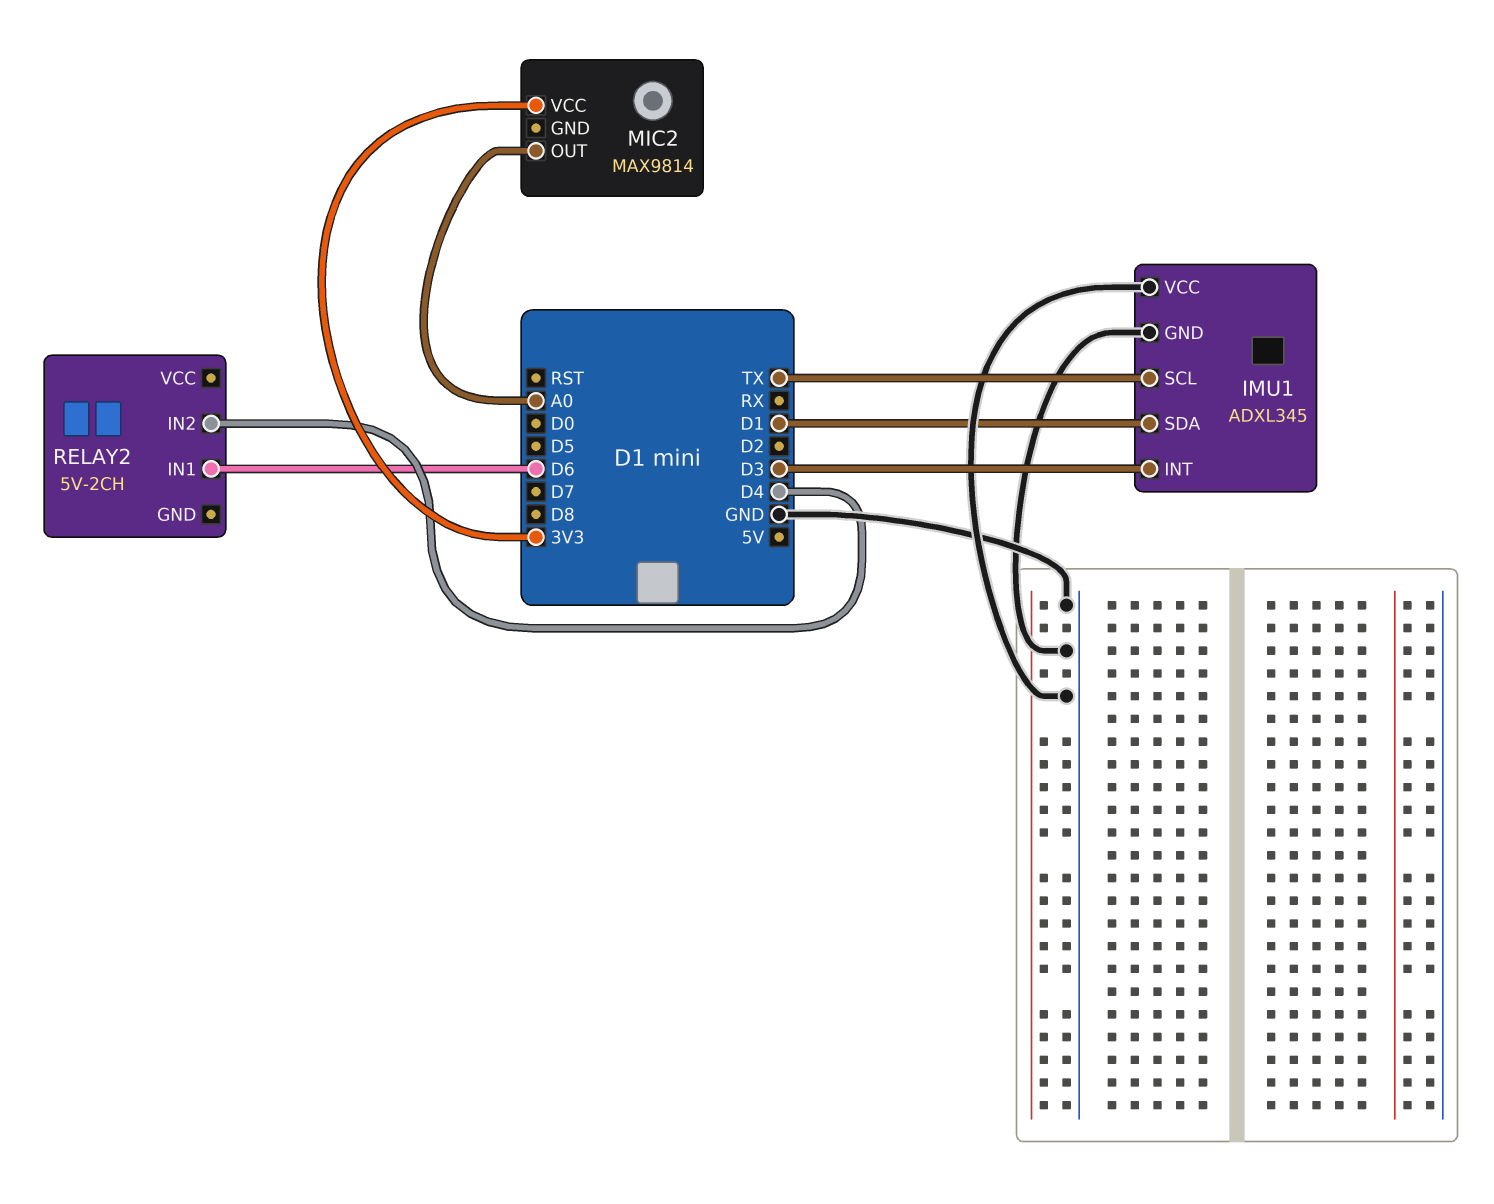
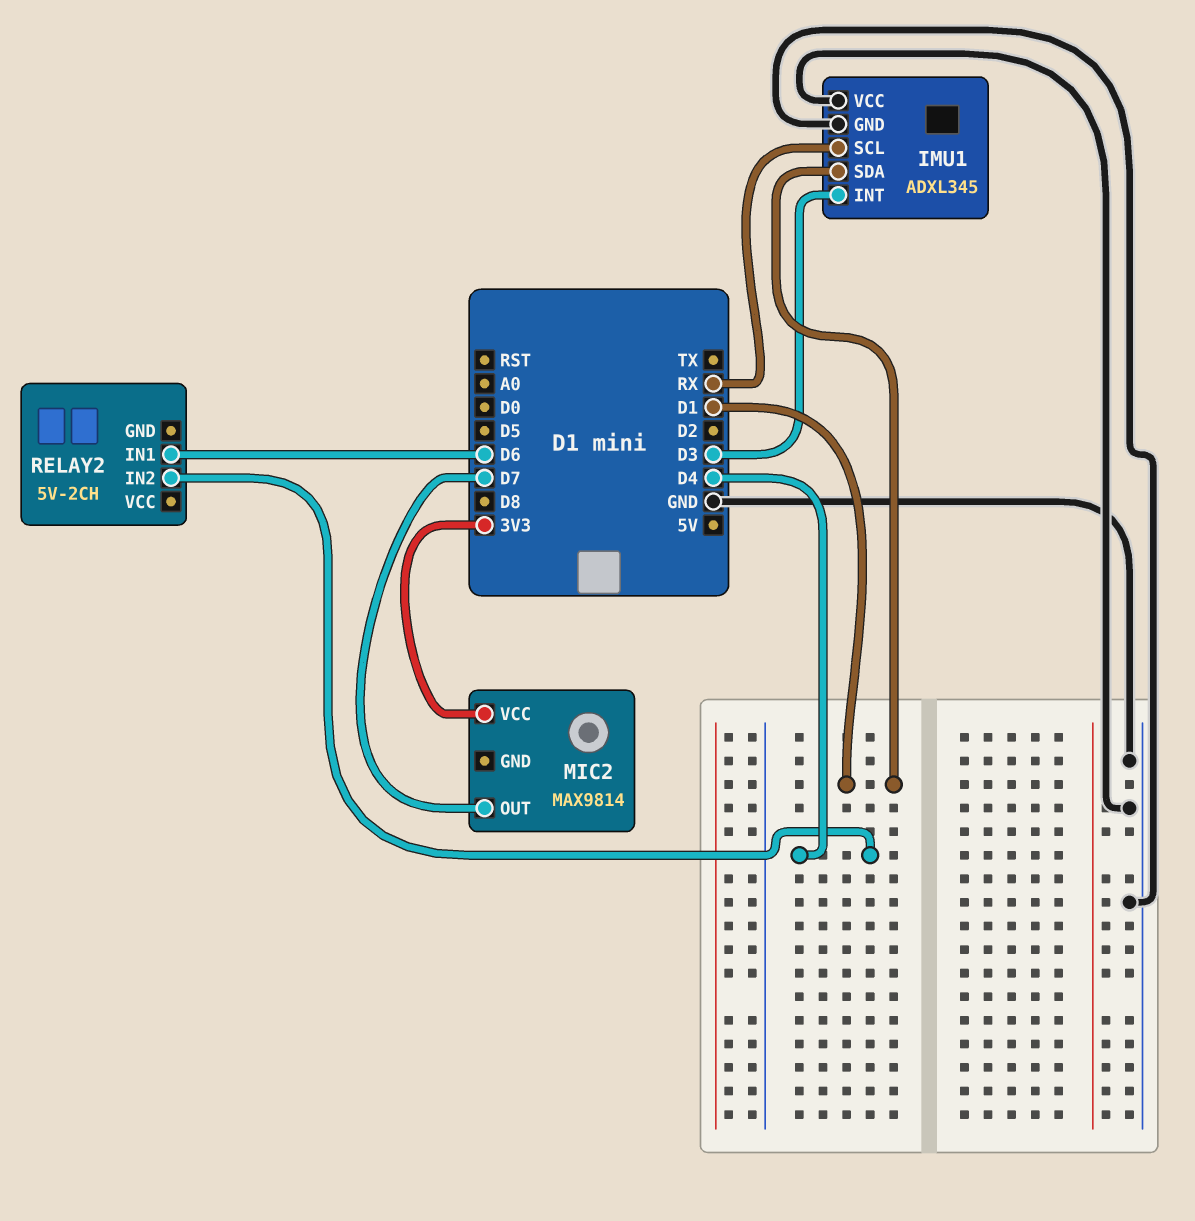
IMU1 pin SCL: TX -> RX
MIC2 pin OUT: A0 -> D7

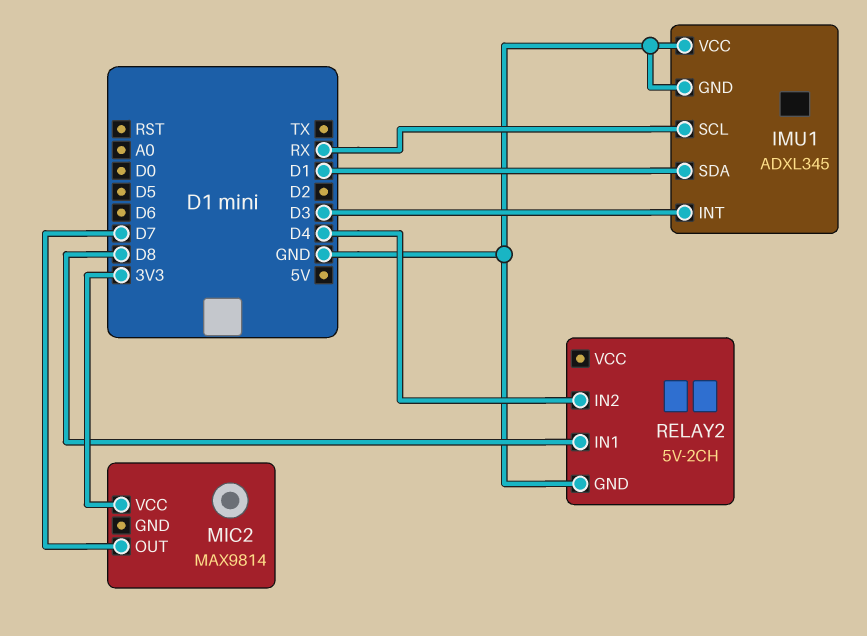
RELAY2 pin GND: none -> GND
RELAY2 pin IN1: D6 -> D8

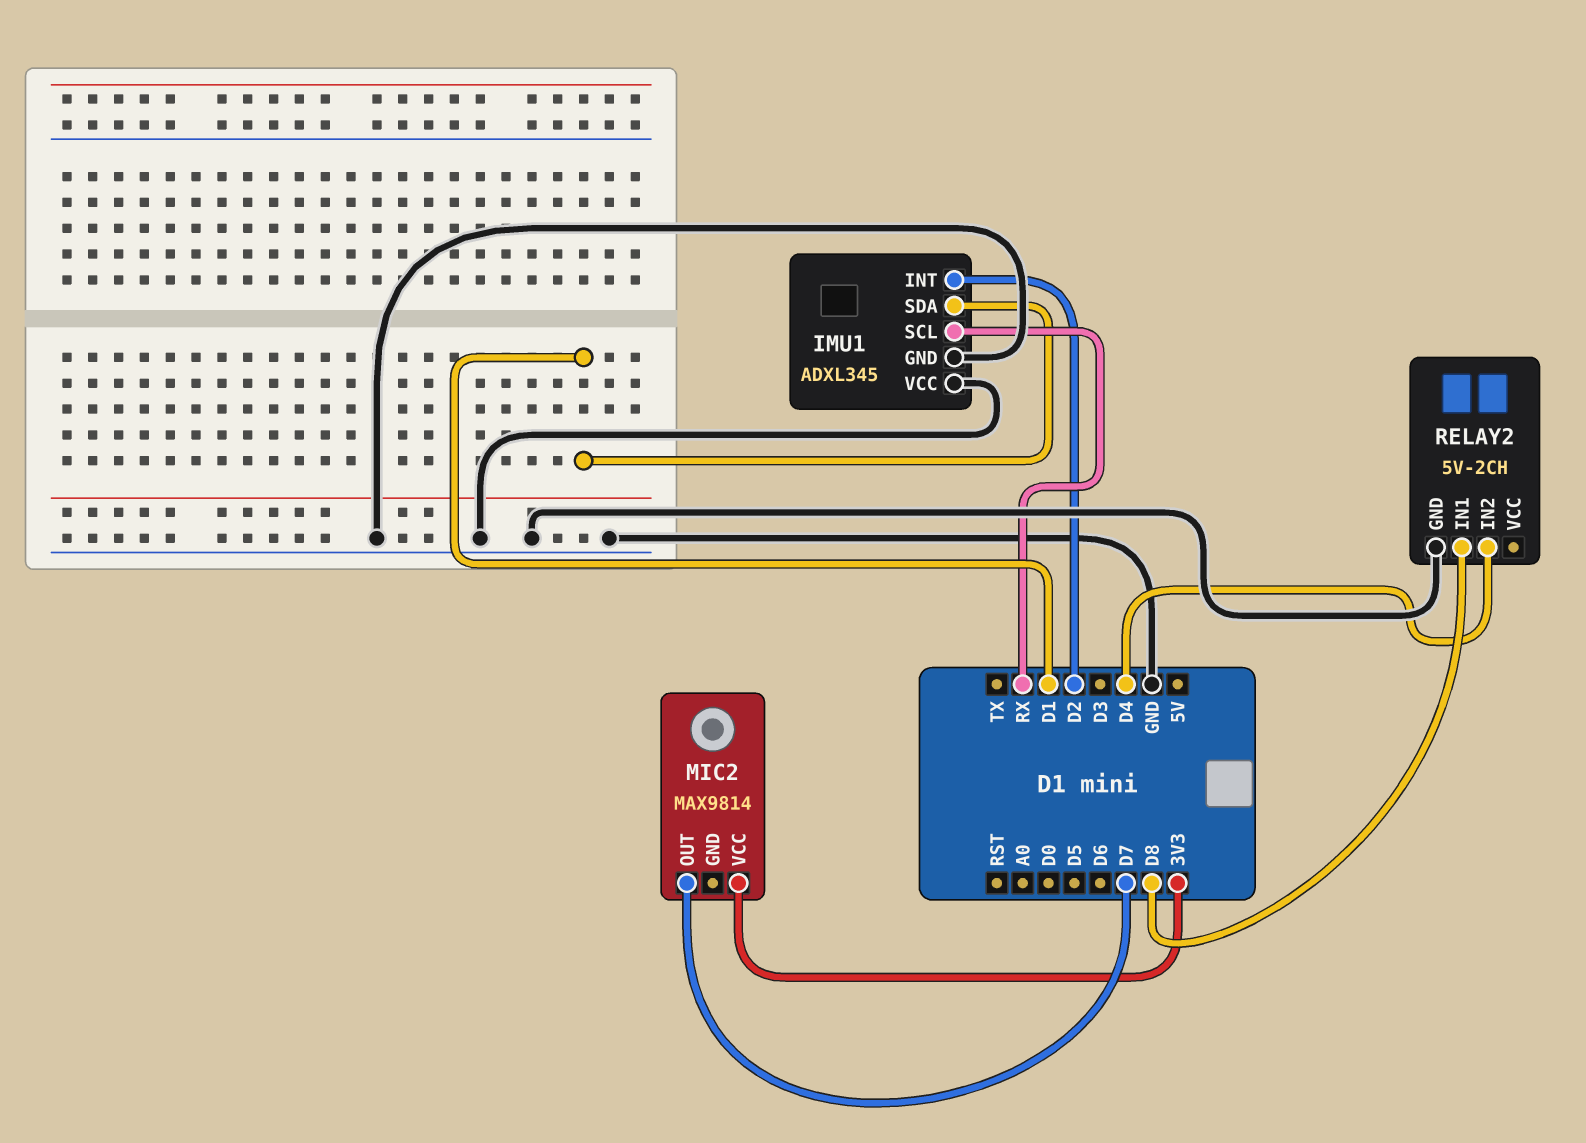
IMU1 pin INT: D3 -> D2

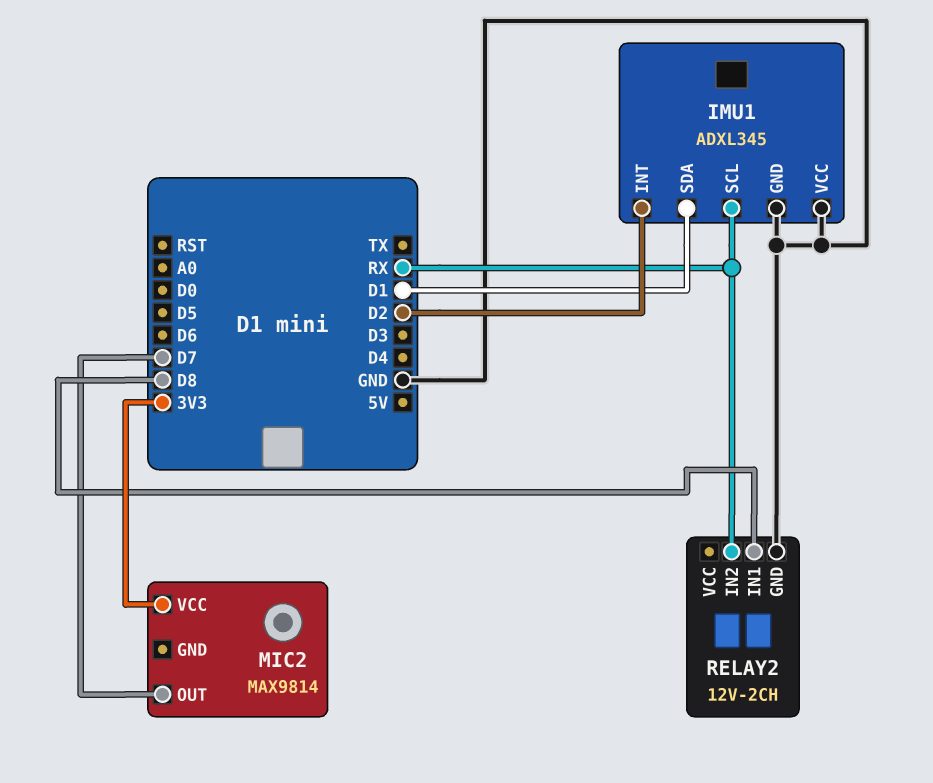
RELAY2: 5V-2CH -> 12V-2CH
RELAY2 pin IN2: D4 -> RX

